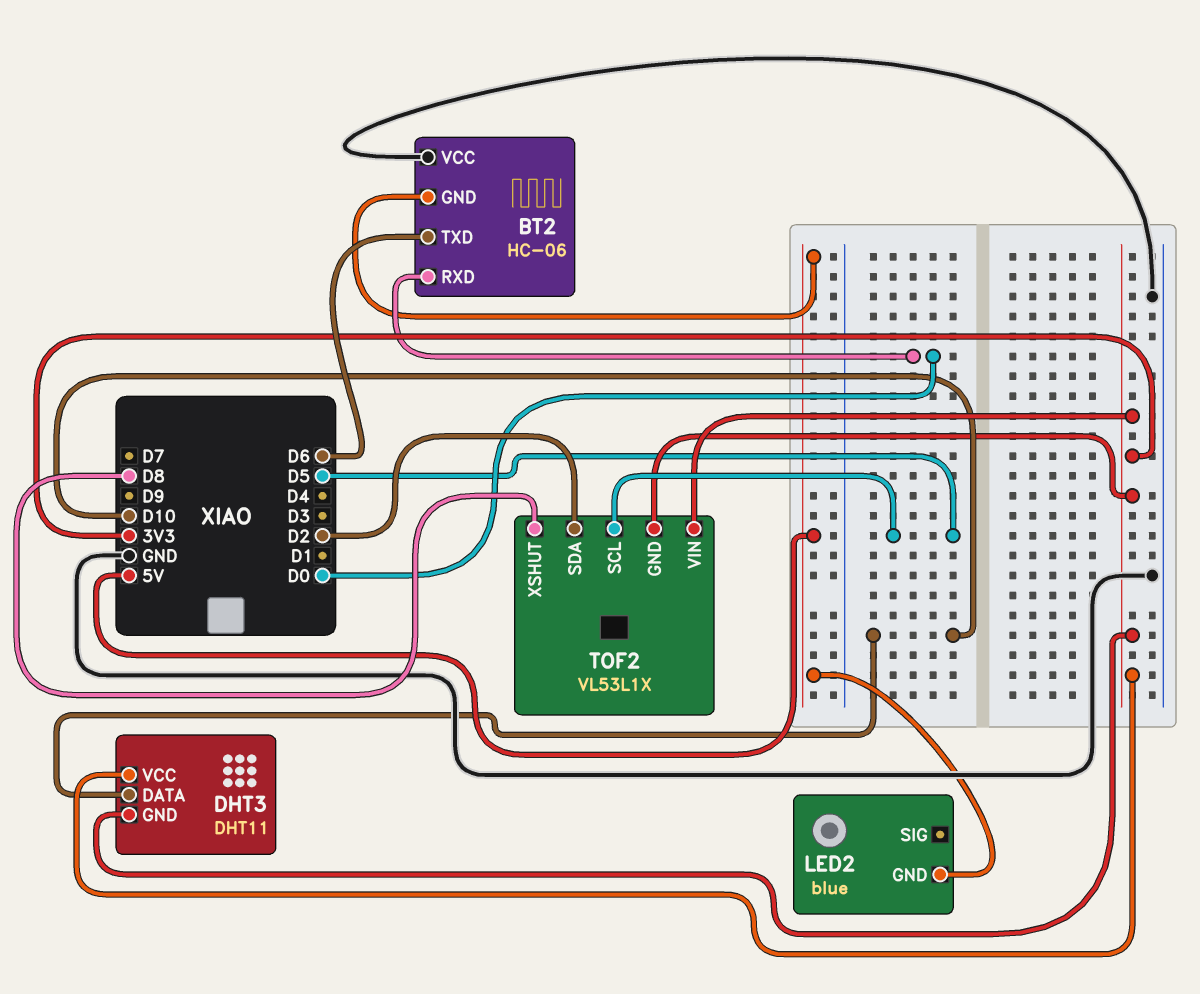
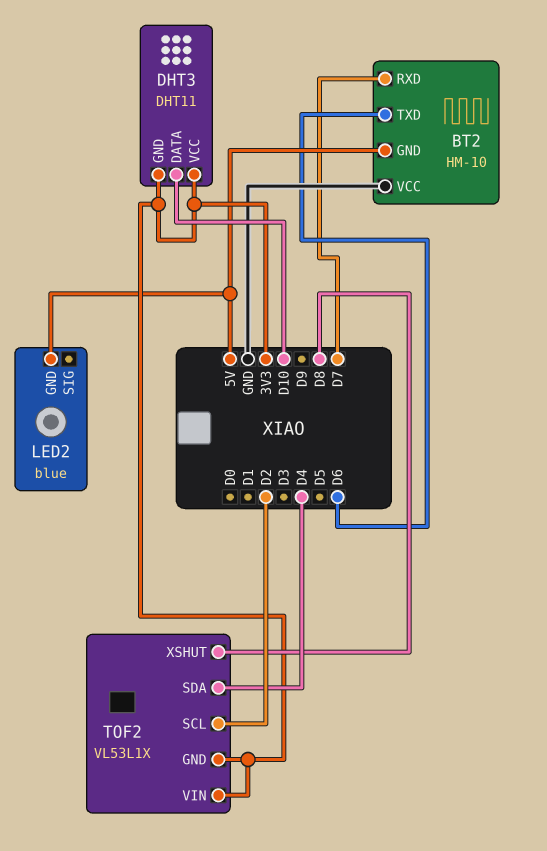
BT2: HC-06 -> HM-10
BT2 pin RXD: D0 -> D7
TOF2 pin SCL: D5 -> D2
TOF2 pin SDA: D2 -> D4

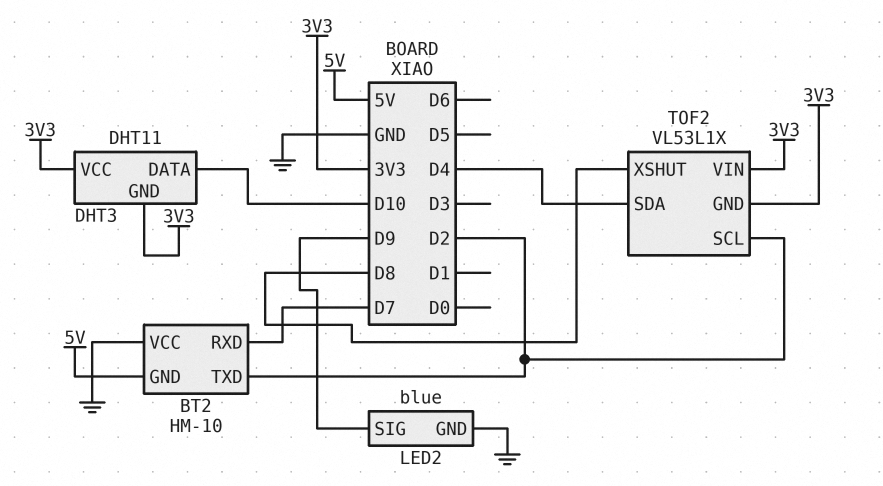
BT2 pin TXD: D6 -> D2
LED2 pin GND: 5V -> GND
LED2 pin SIG: none -> D9

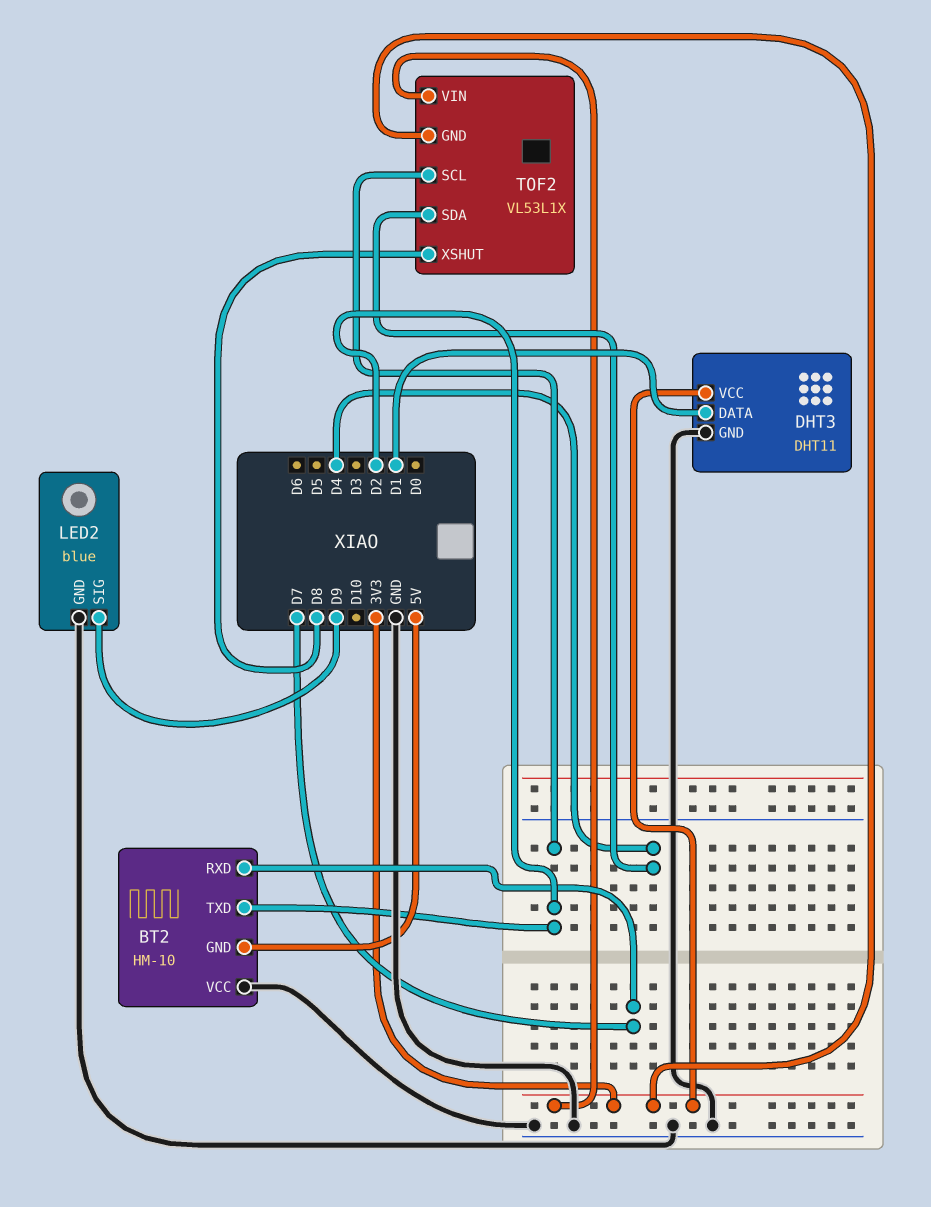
DHT3 pin DATA: D10 -> D1
DHT3 pin GND: 3V3 -> GND

